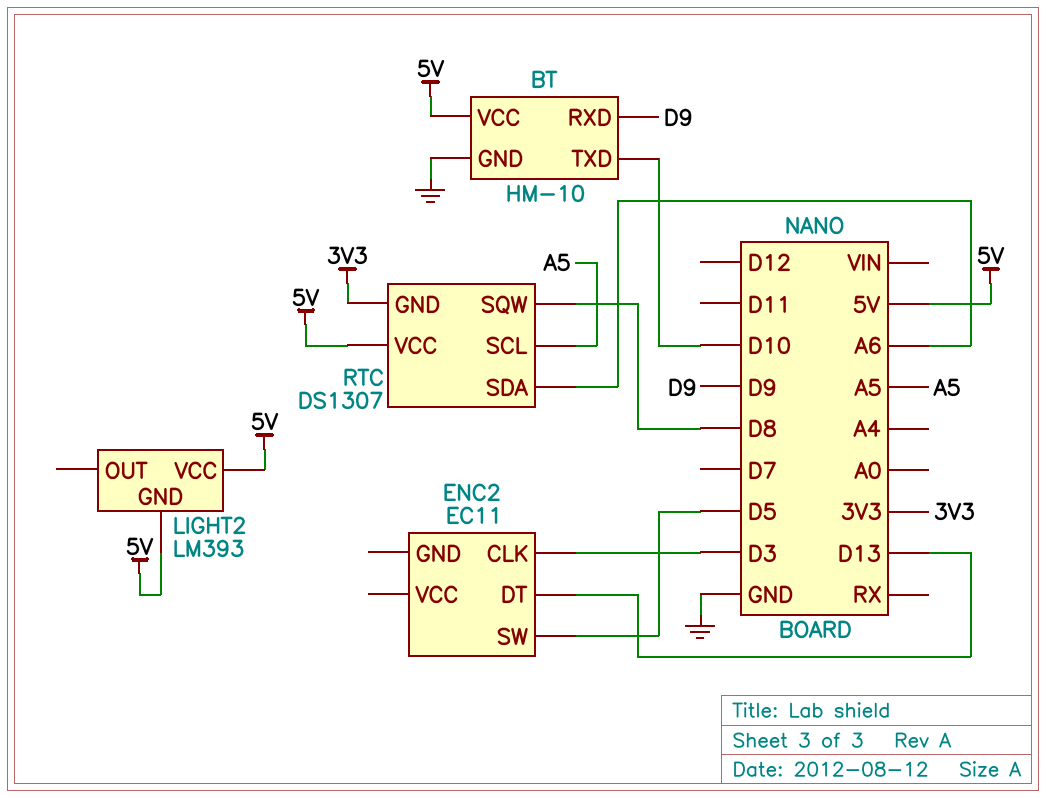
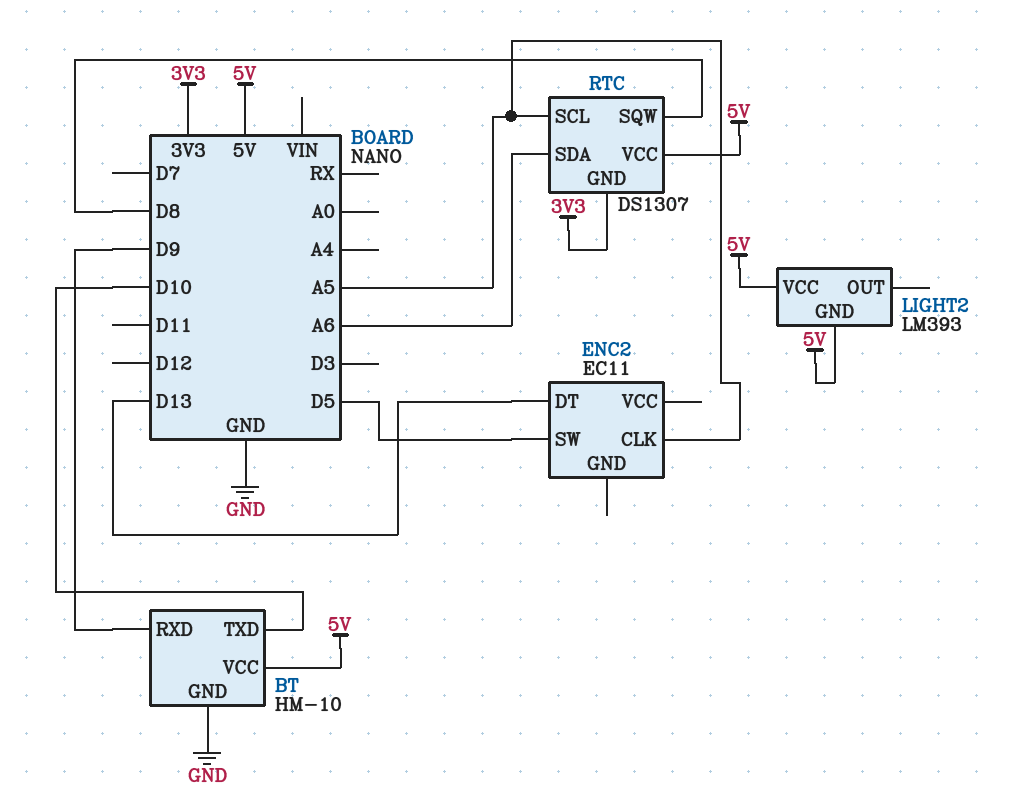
ENC2 pin CLK: D3 -> A5

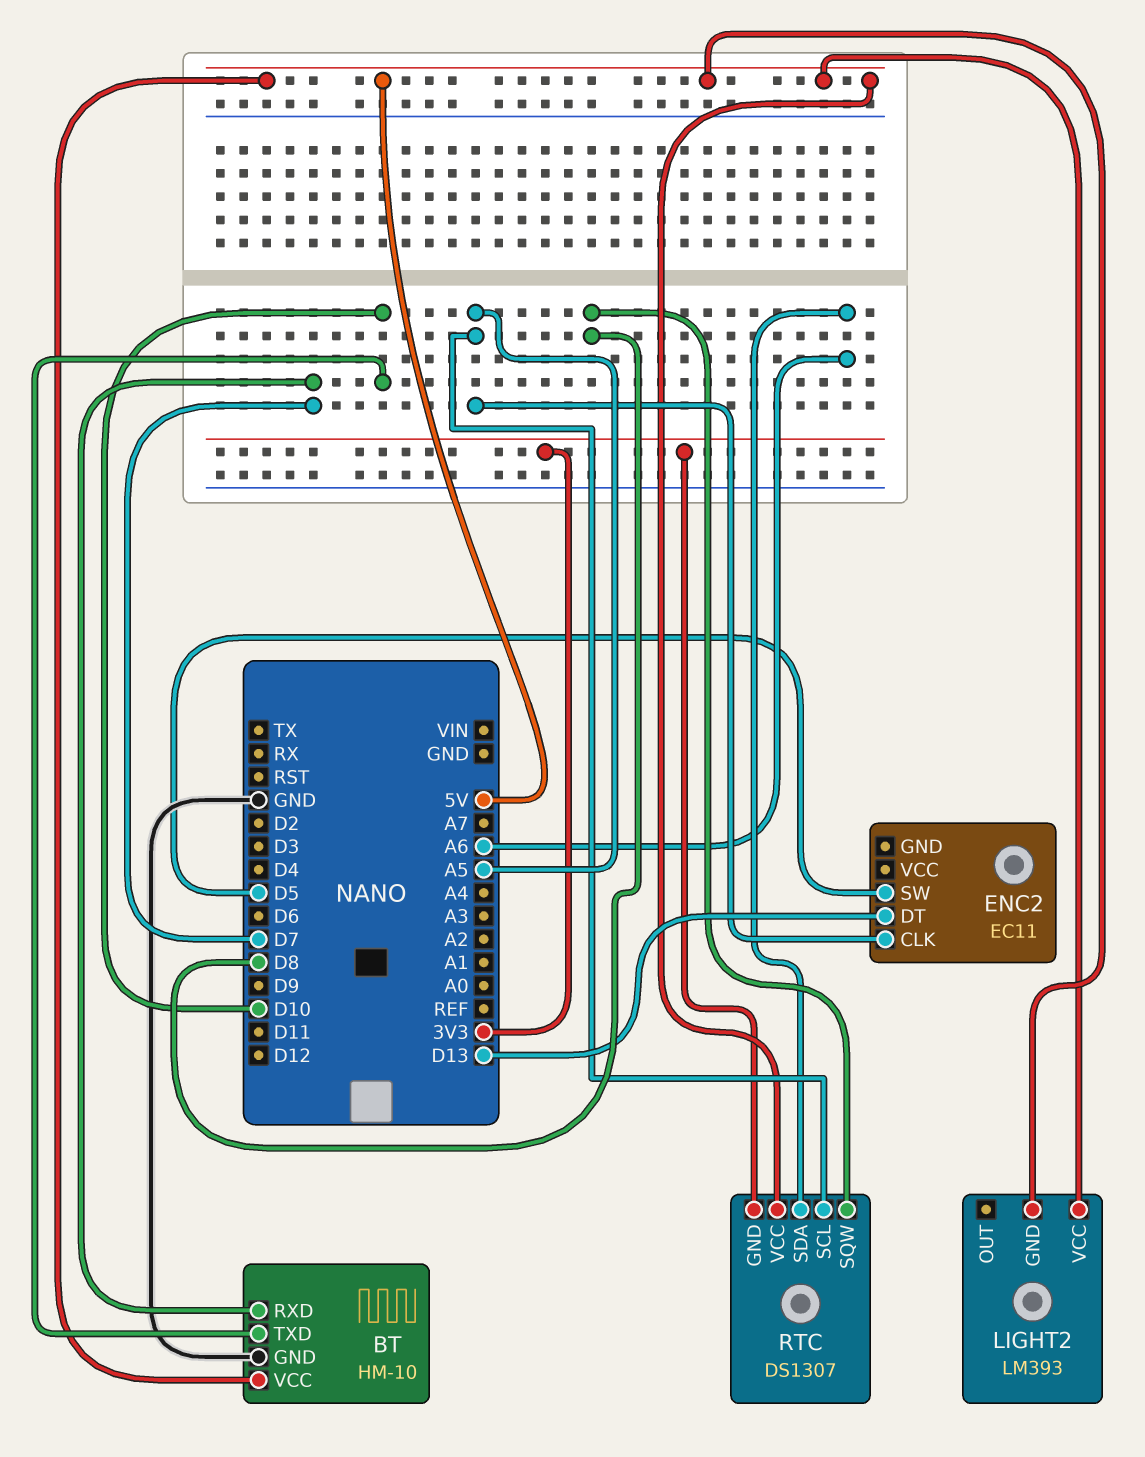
BT pin RXD: D9 -> D7

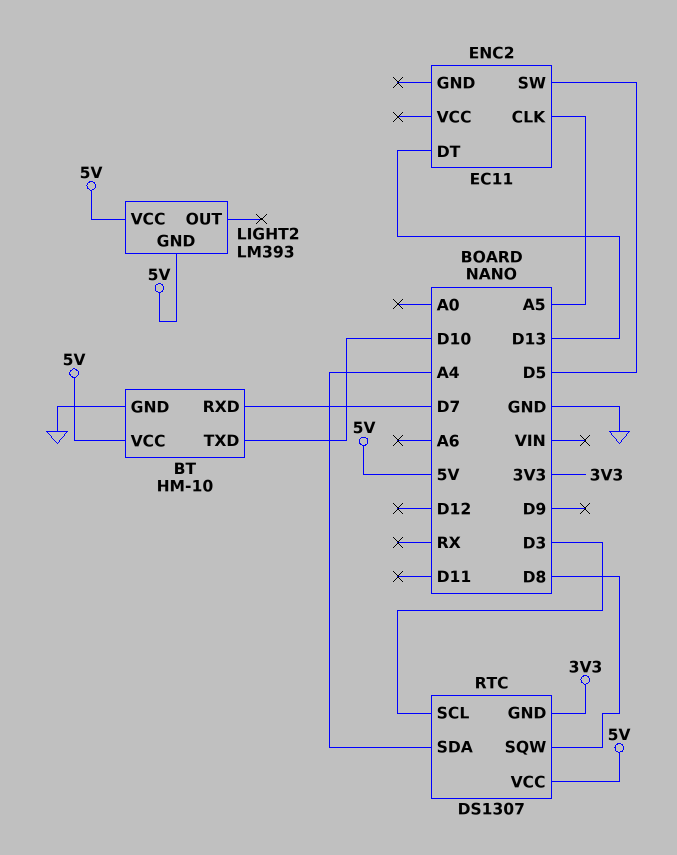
RTC pin SCL: A5 -> D3
RTC pin SDA: A6 -> A4

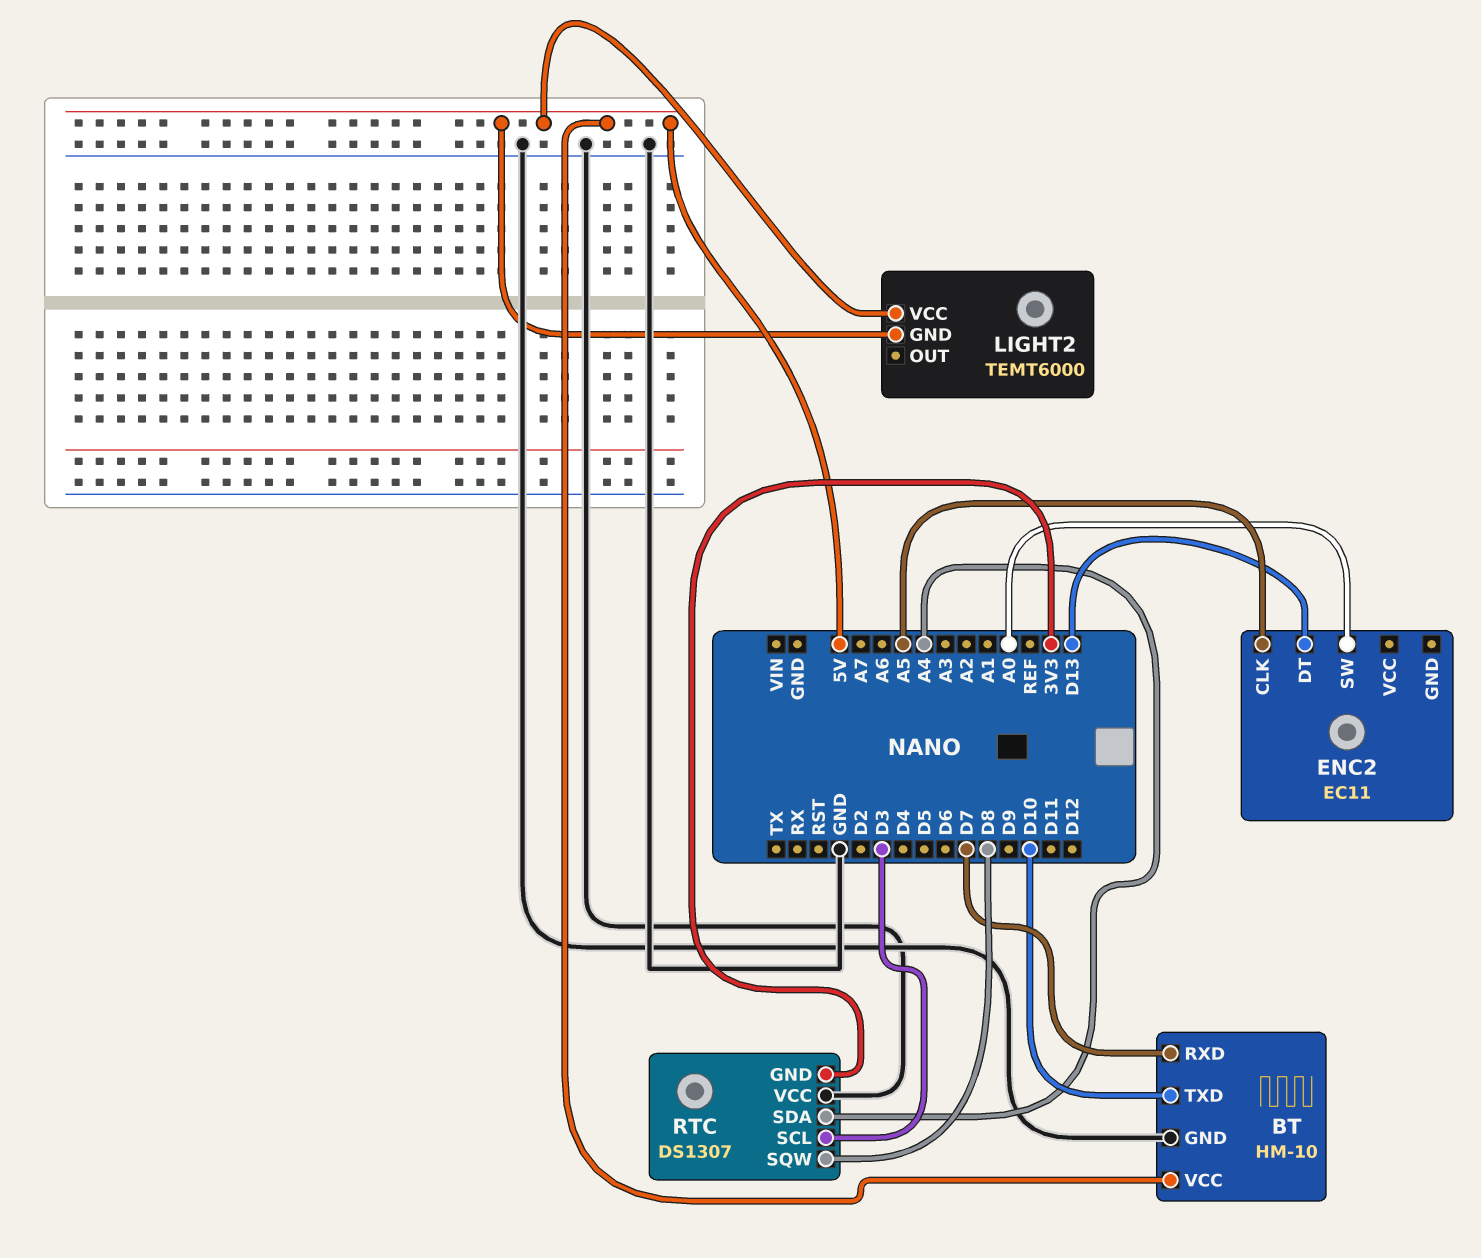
ENC2 pin SW: D5 -> A0
LIGHT2: LM393 -> TEMT6000
RTC pin VCC: 5V -> GND

